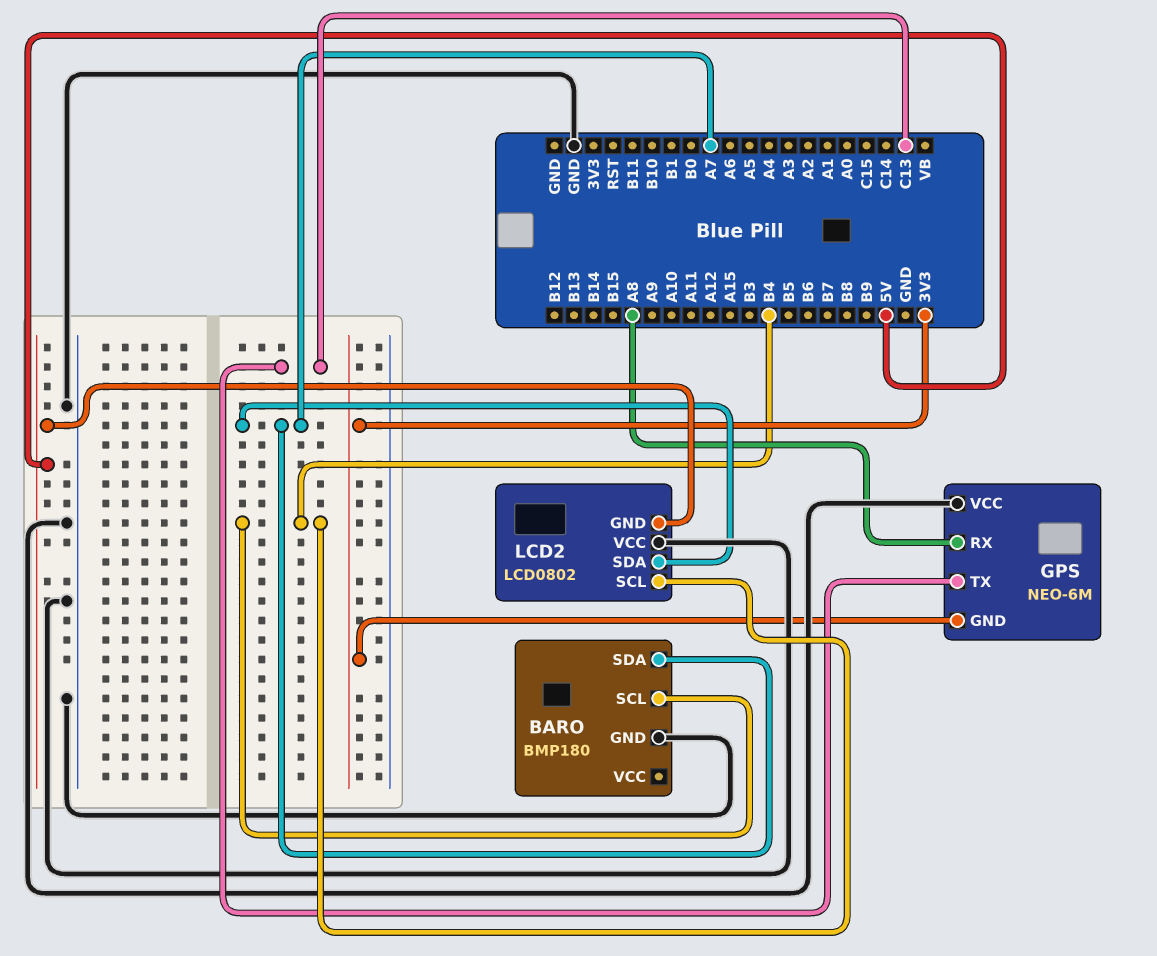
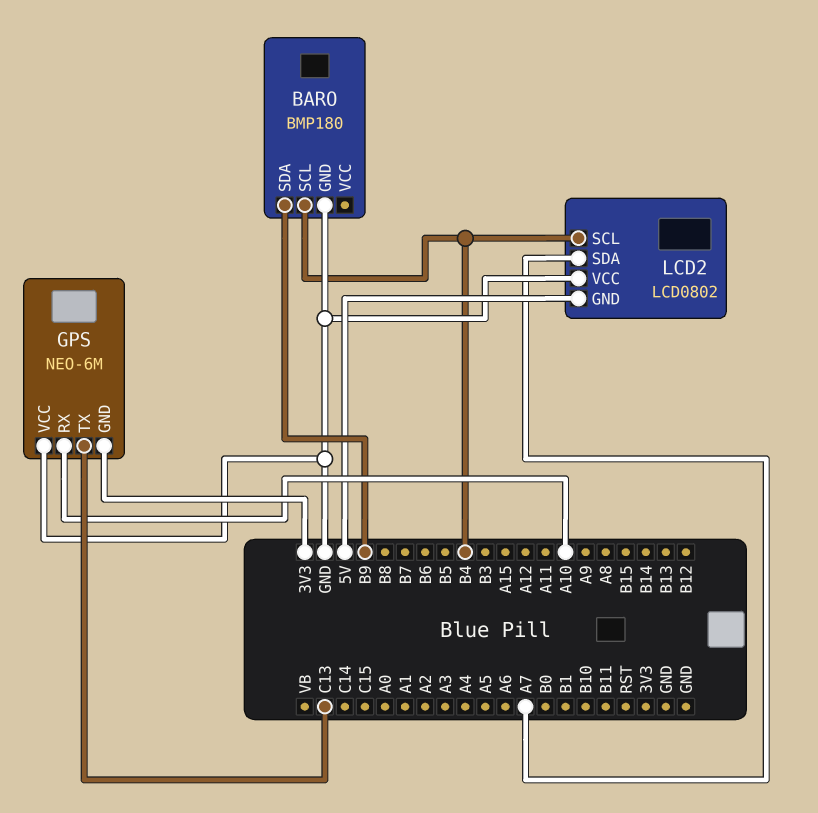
BARO pin SDA: A7 -> B9
GPS pin RX: A8 -> A10

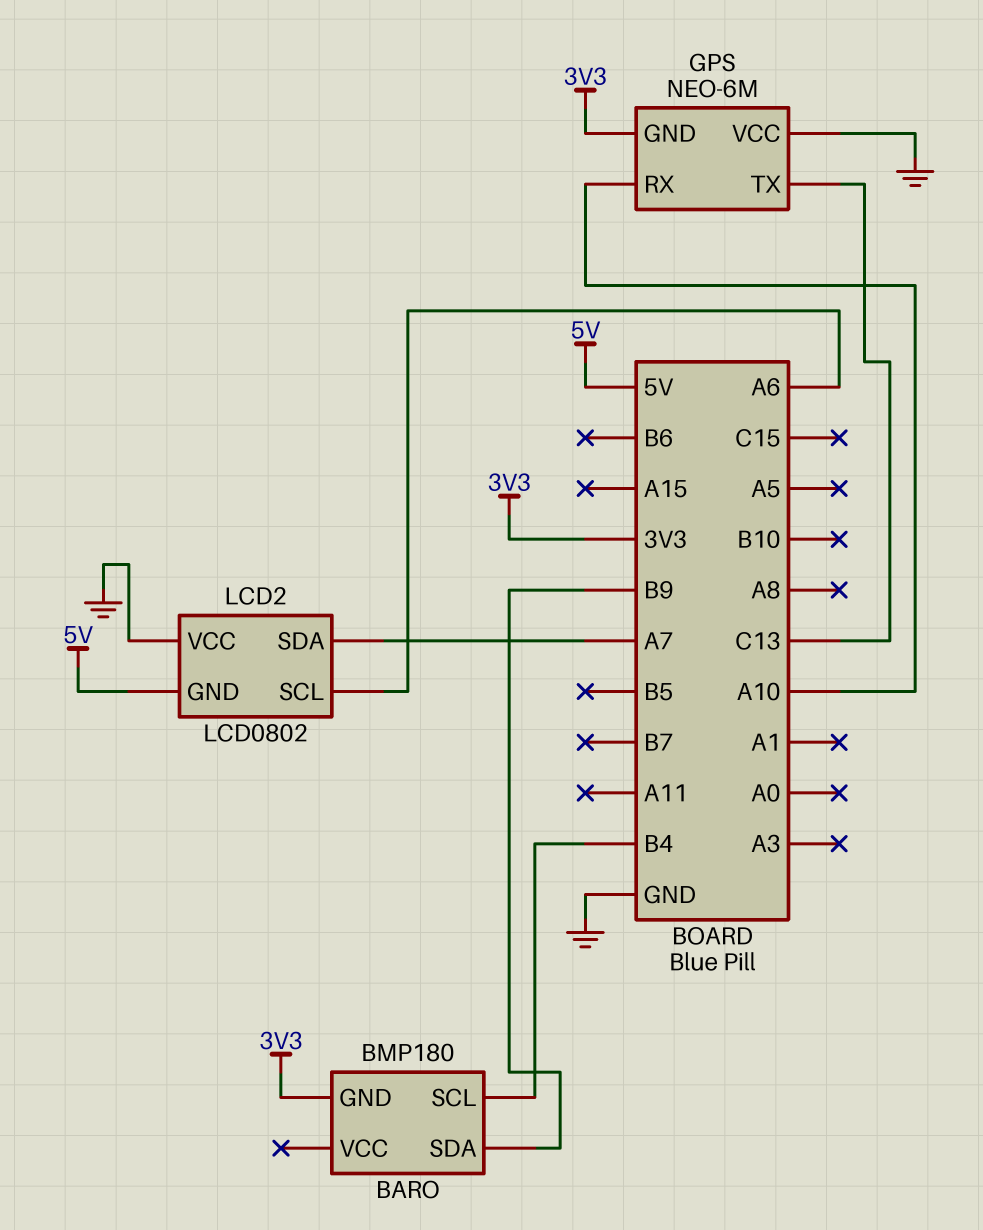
BARO pin GND: GND -> 3V3
LCD2 pin SCL: B4 -> A6

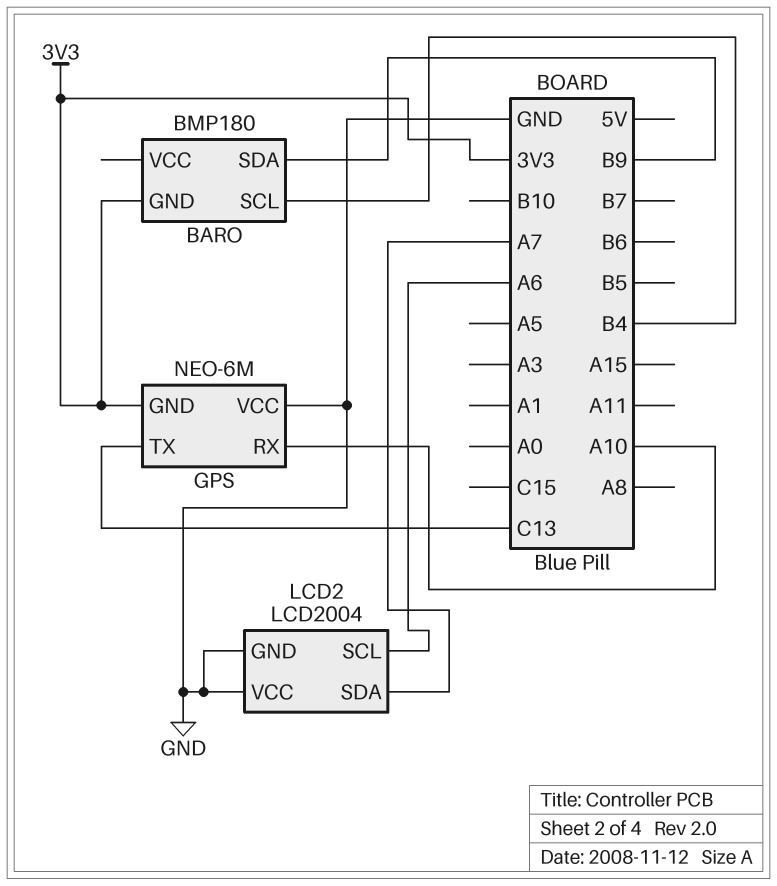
LCD2: LCD0802 -> LCD2004
LCD2 pin GND: 5V -> GND

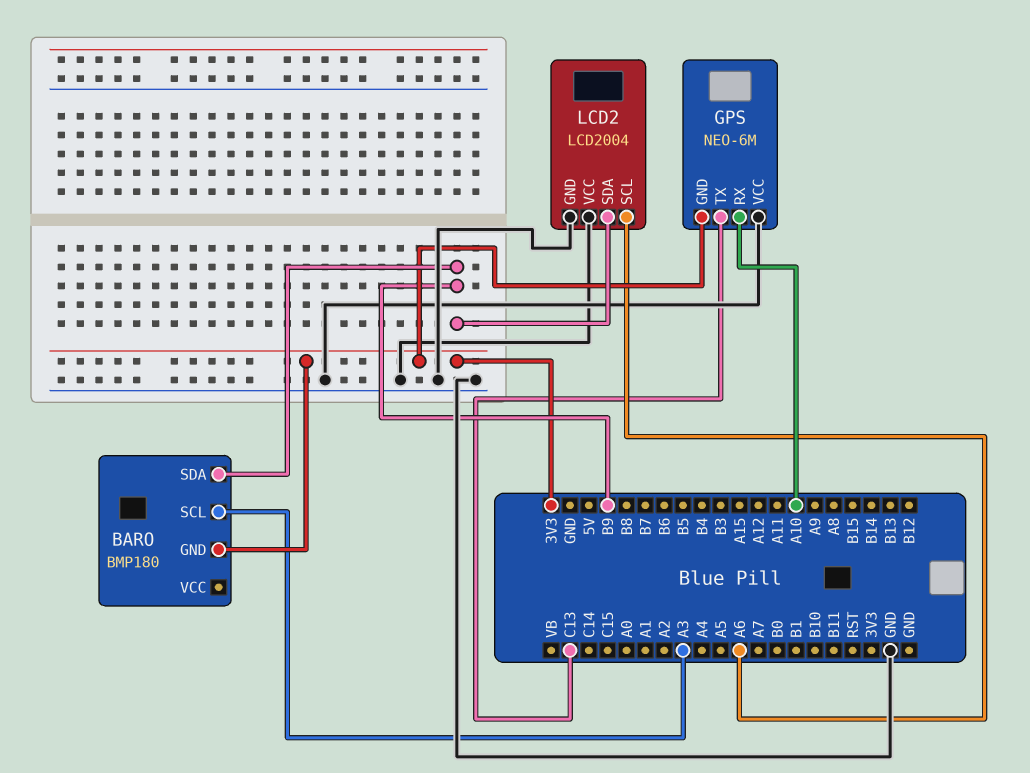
BARO pin SCL: B4 -> A3
LCD2 pin SDA: A7 -> B9

